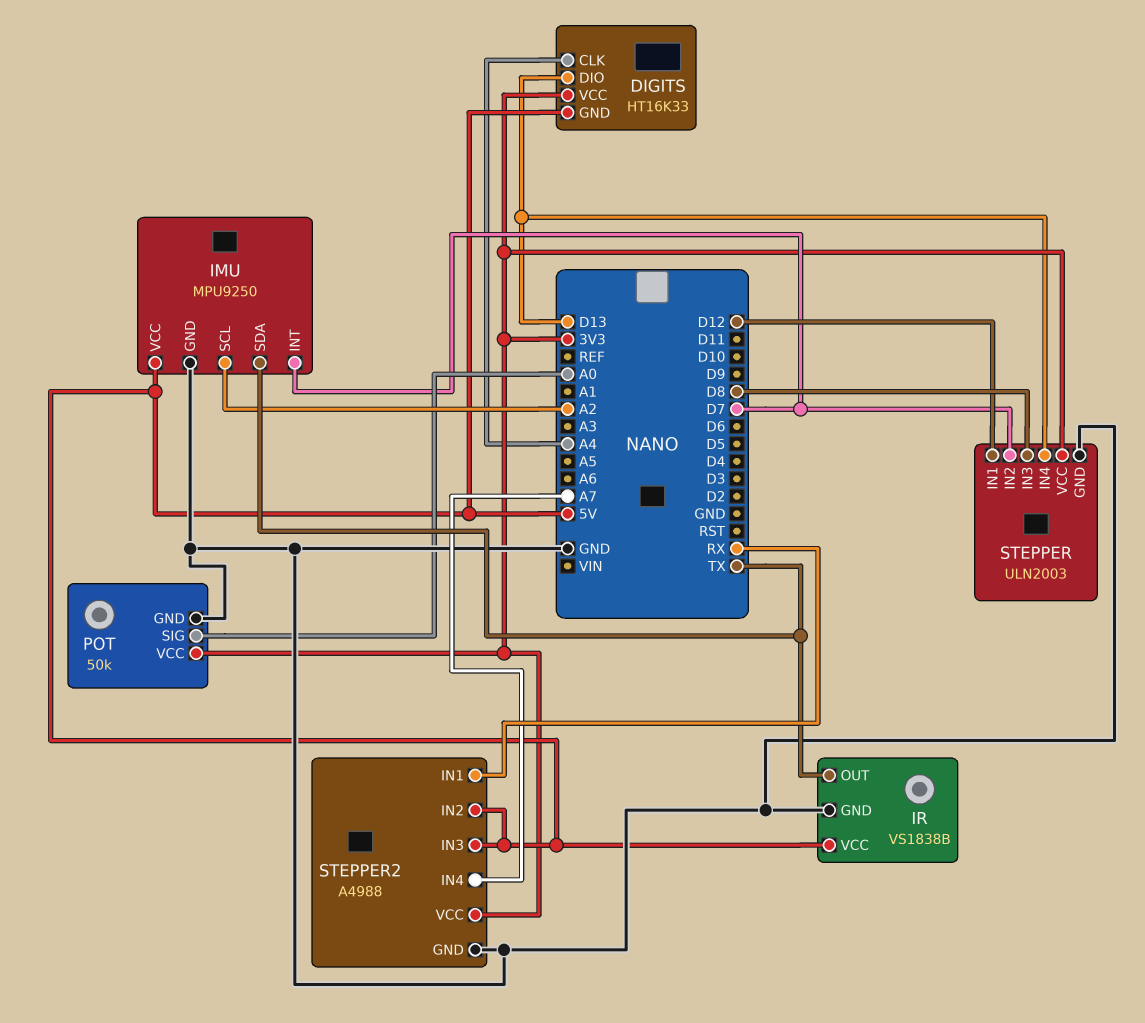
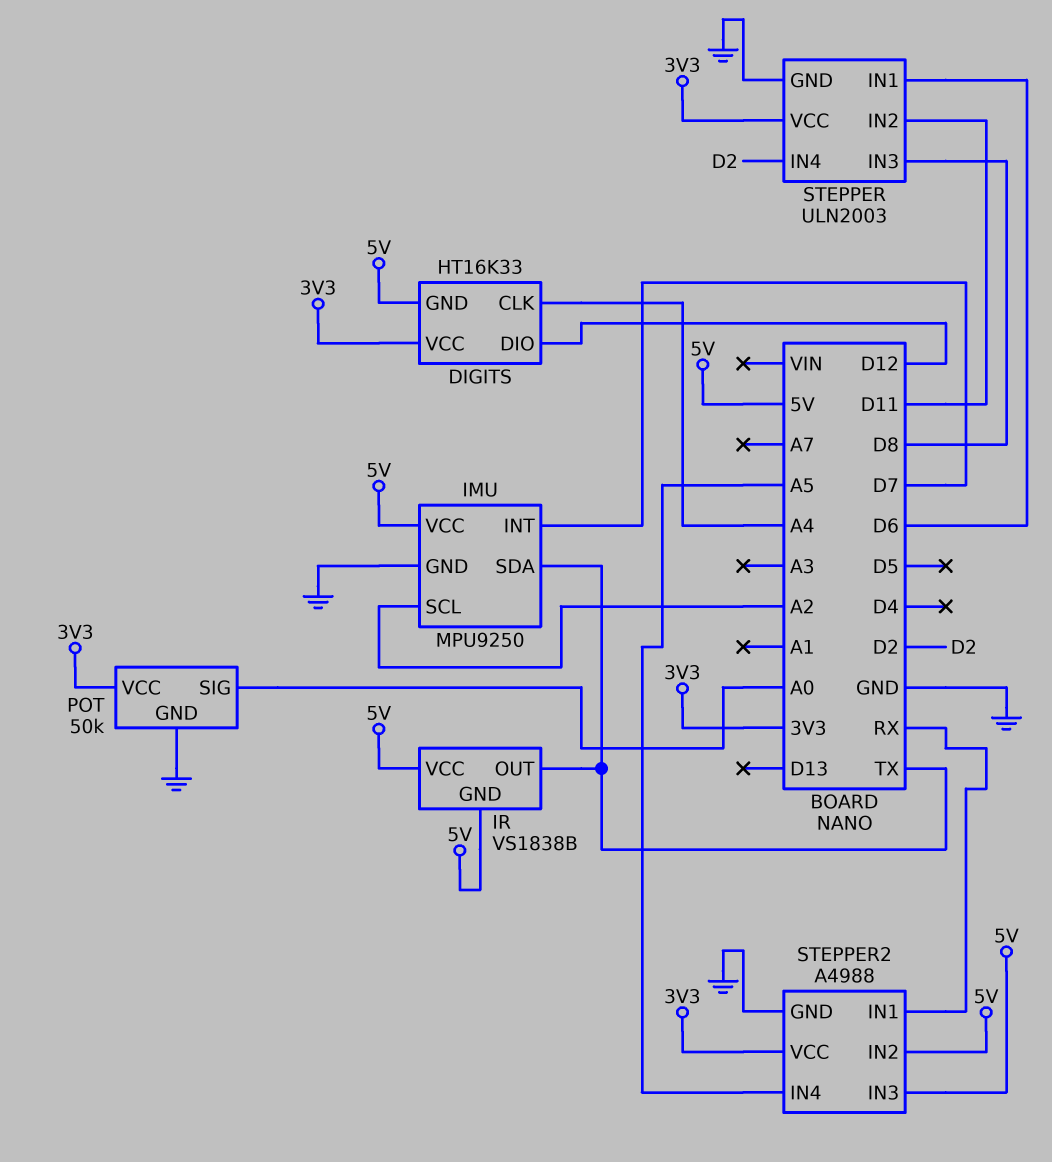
DIGITS pin DIO: D13 -> D12
IR pin GND: GND -> 5V
STEPPER pin IN1: D12 -> D6
STEPPER pin IN2: D7 -> D11
STEPPER pin IN4: D13 -> D2
STEPPER2 pin IN4: A7 -> A5

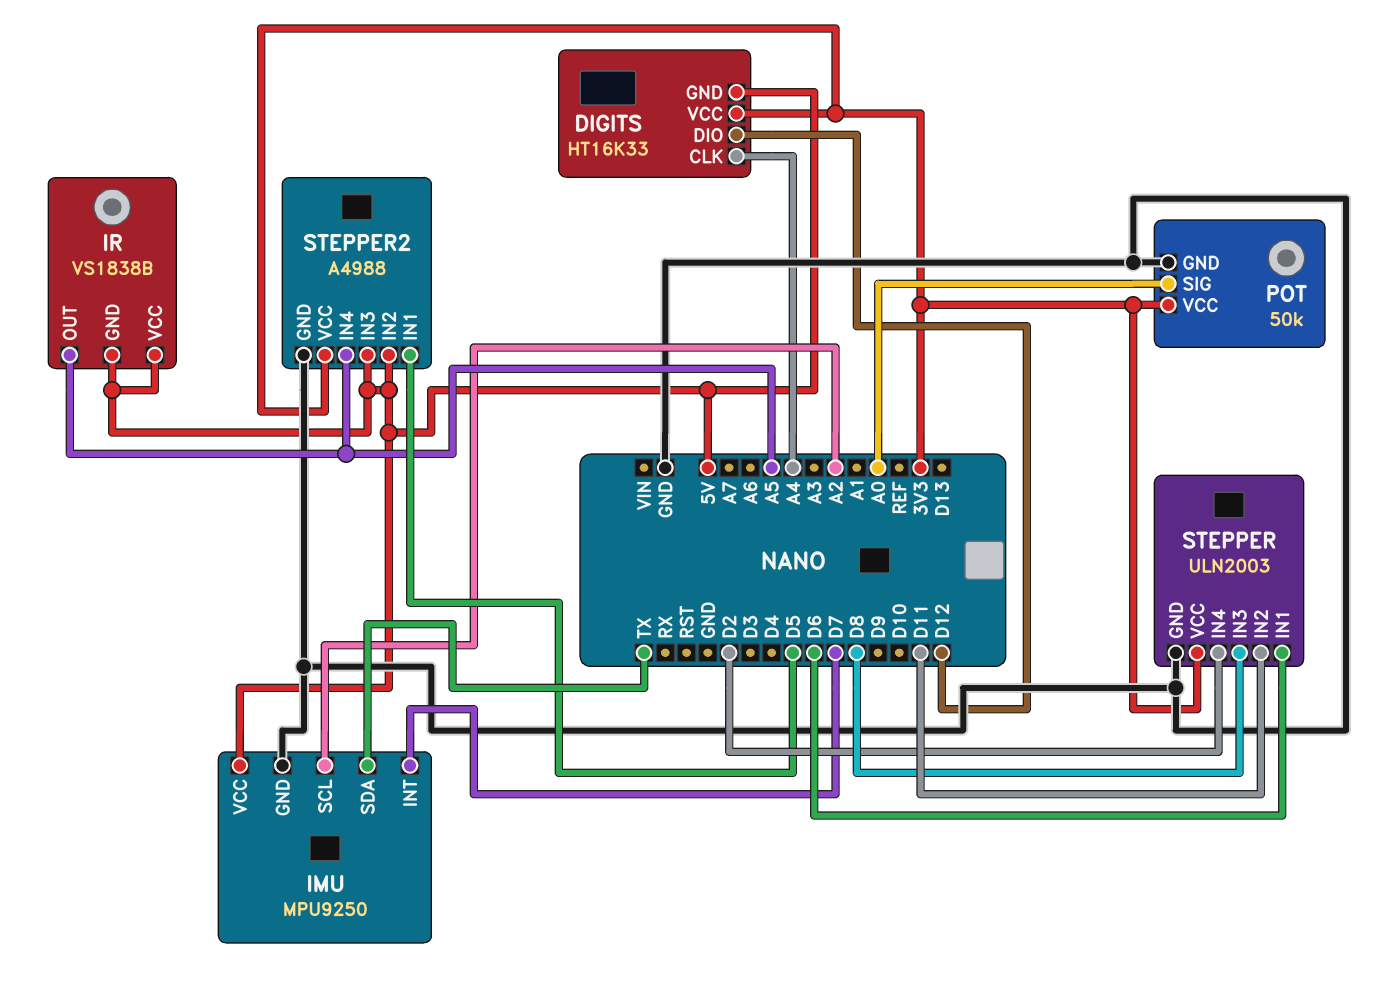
IR pin OUT: TX -> A5
STEPPER2 pin IN1: RX -> D5

